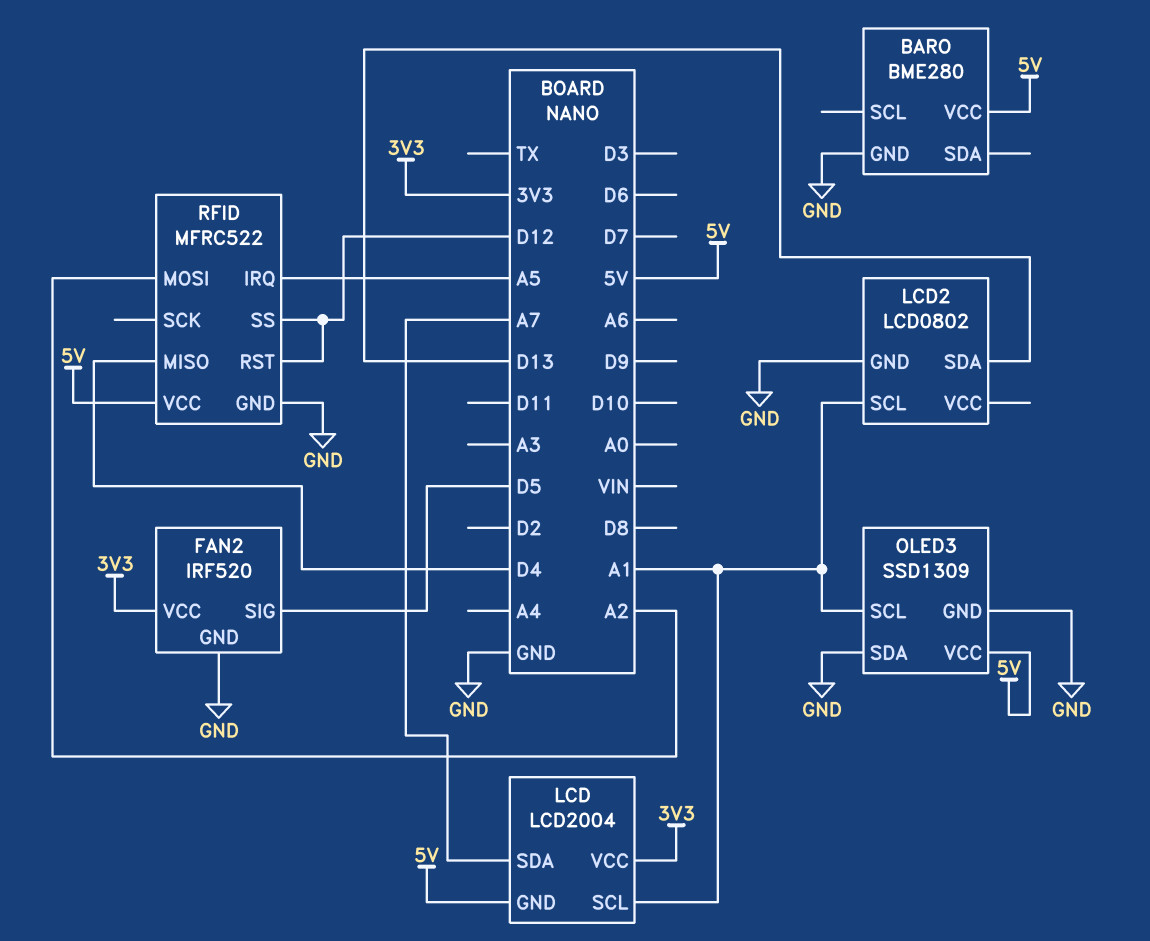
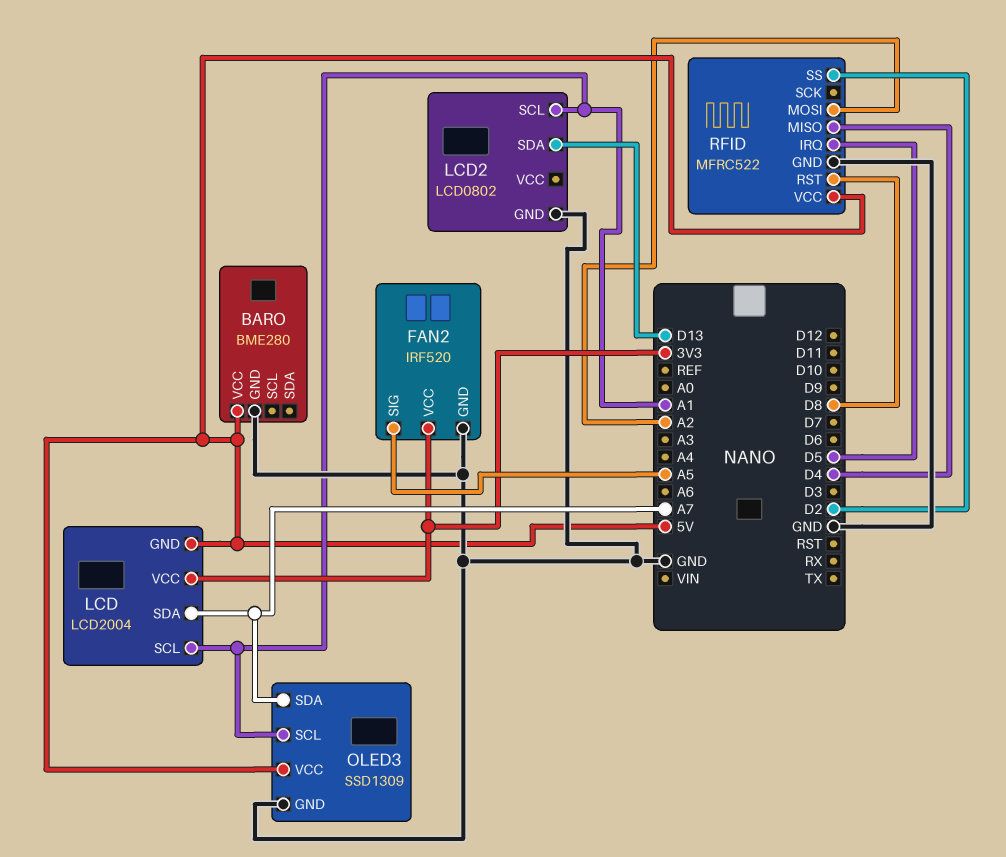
FAN2 pin SIG: D5 -> A5
OLED3 pin SDA: GND -> A7
RFID pin IRQ: A5 -> D5
RFID pin RST: D12 -> D8
RFID pin SS: D12 -> D2

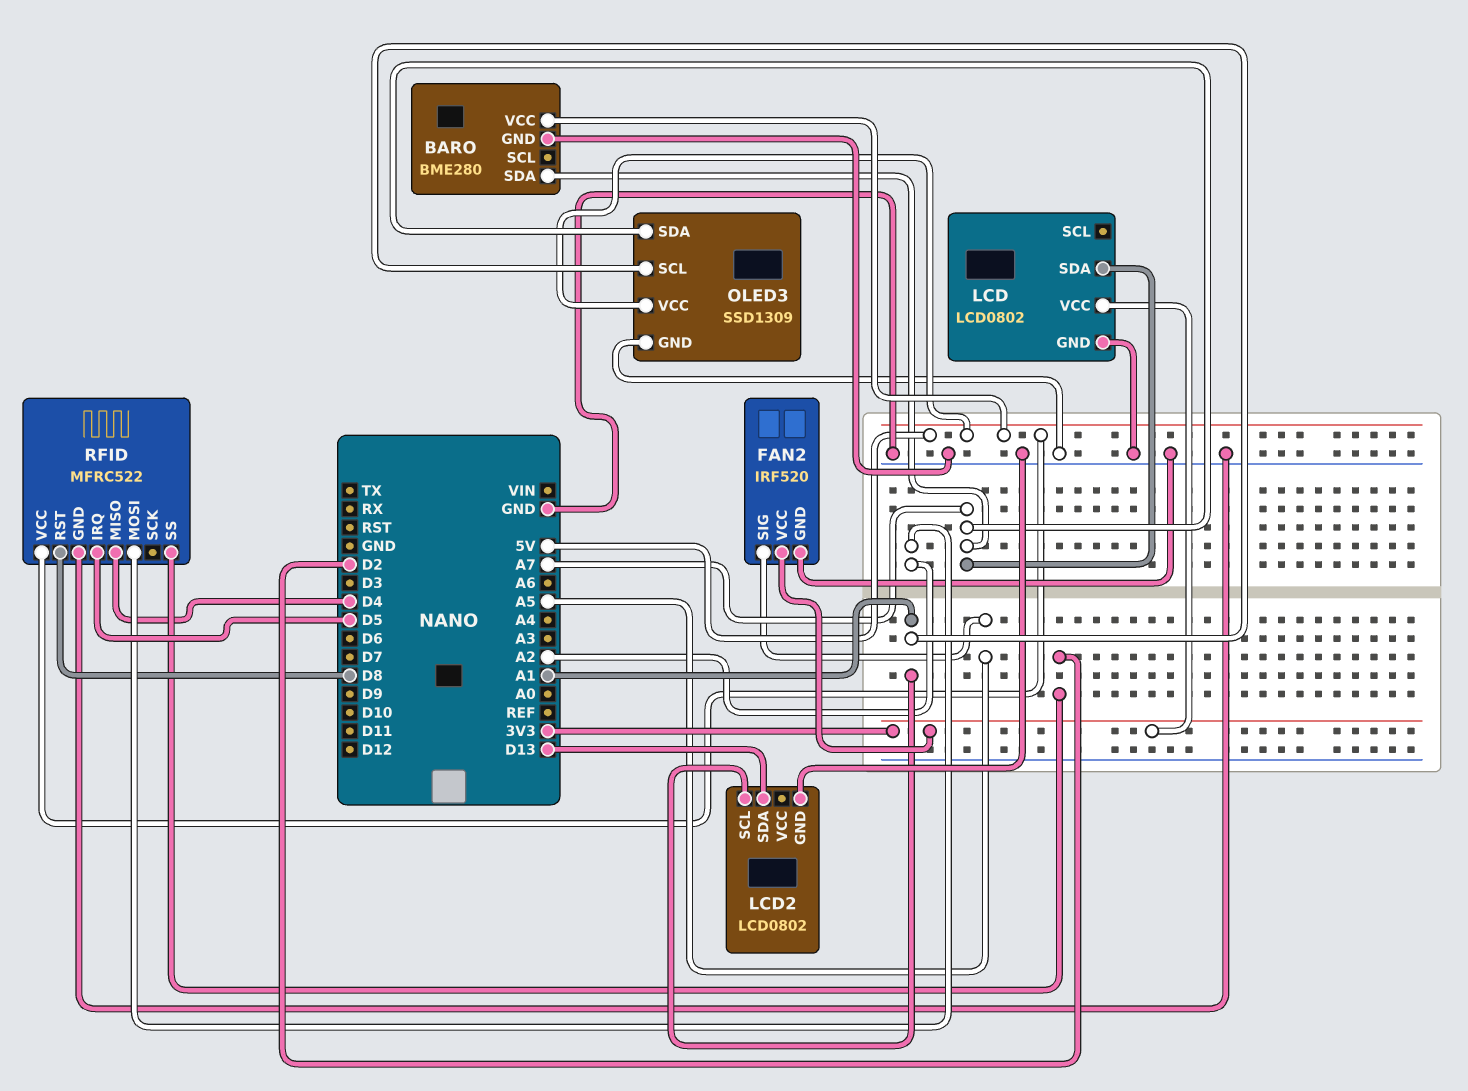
BARO pin SDA: none -> A7
LCD: LCD2004 -> LCD0802
LCD pin GND: 5V -> GND
LCD pin SCL: A1 -> none

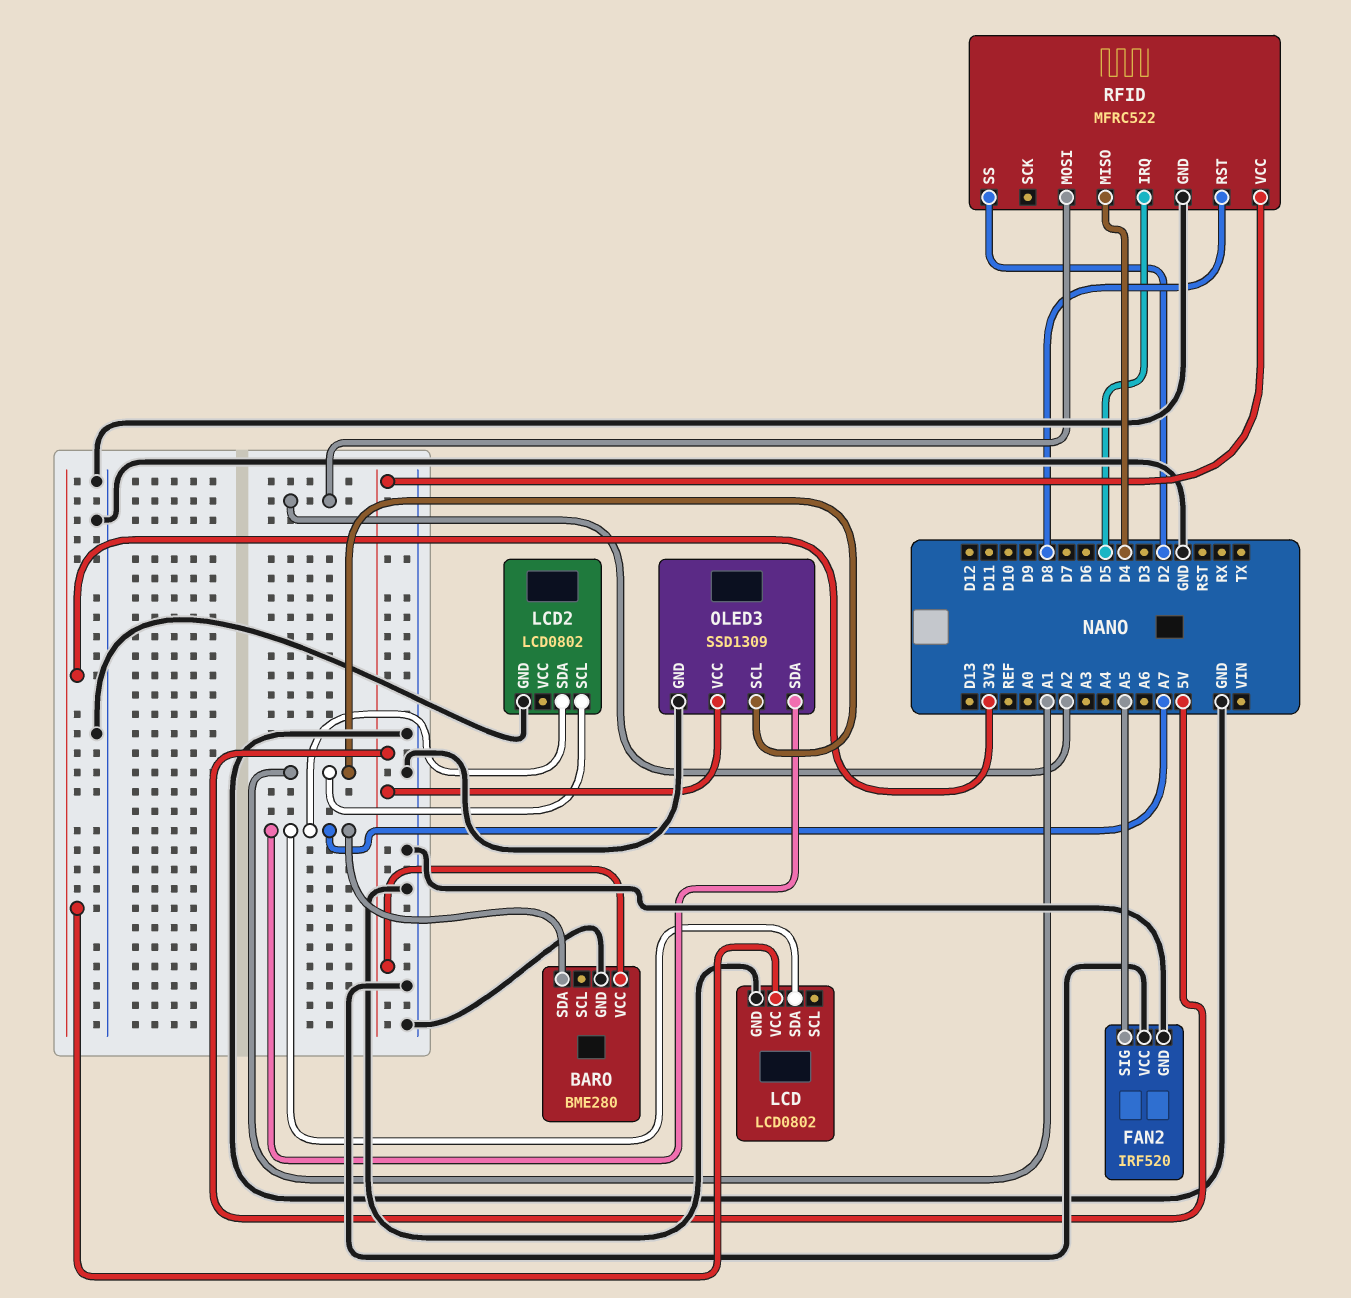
FAN2 pin VCC: 3V3 -> GND
LCD2 pin SDA: D13 -> A7

